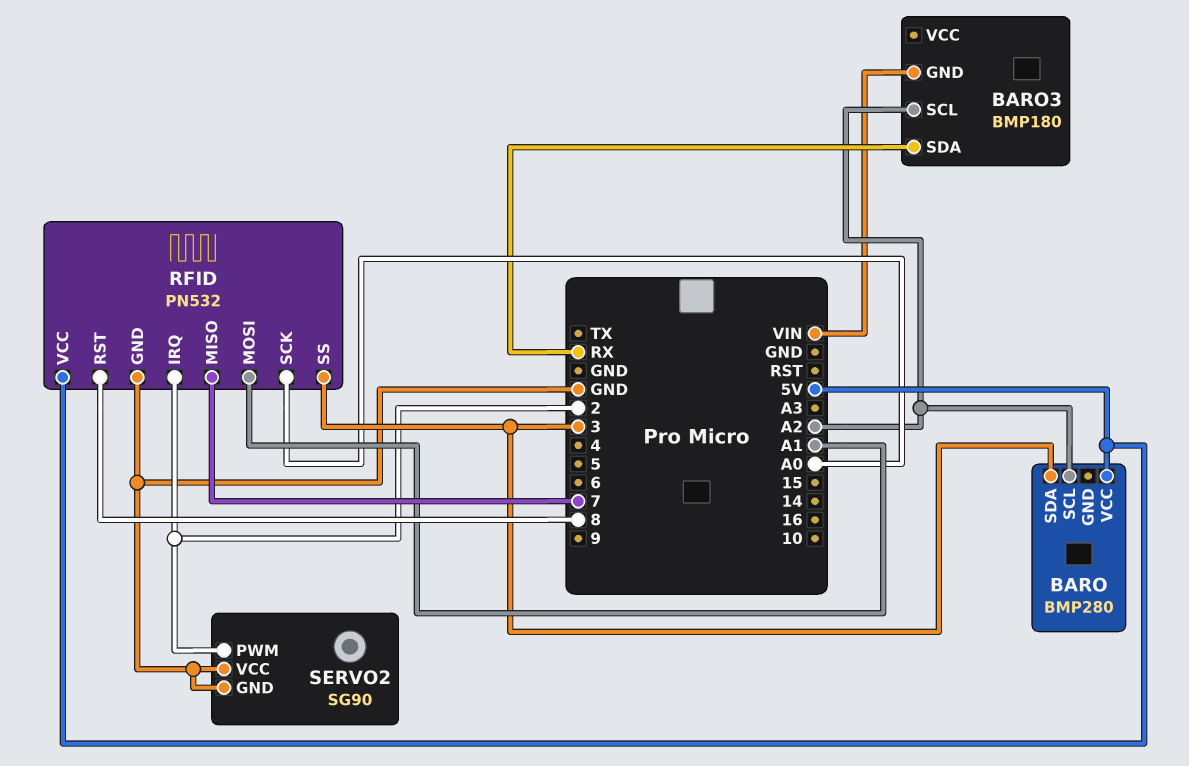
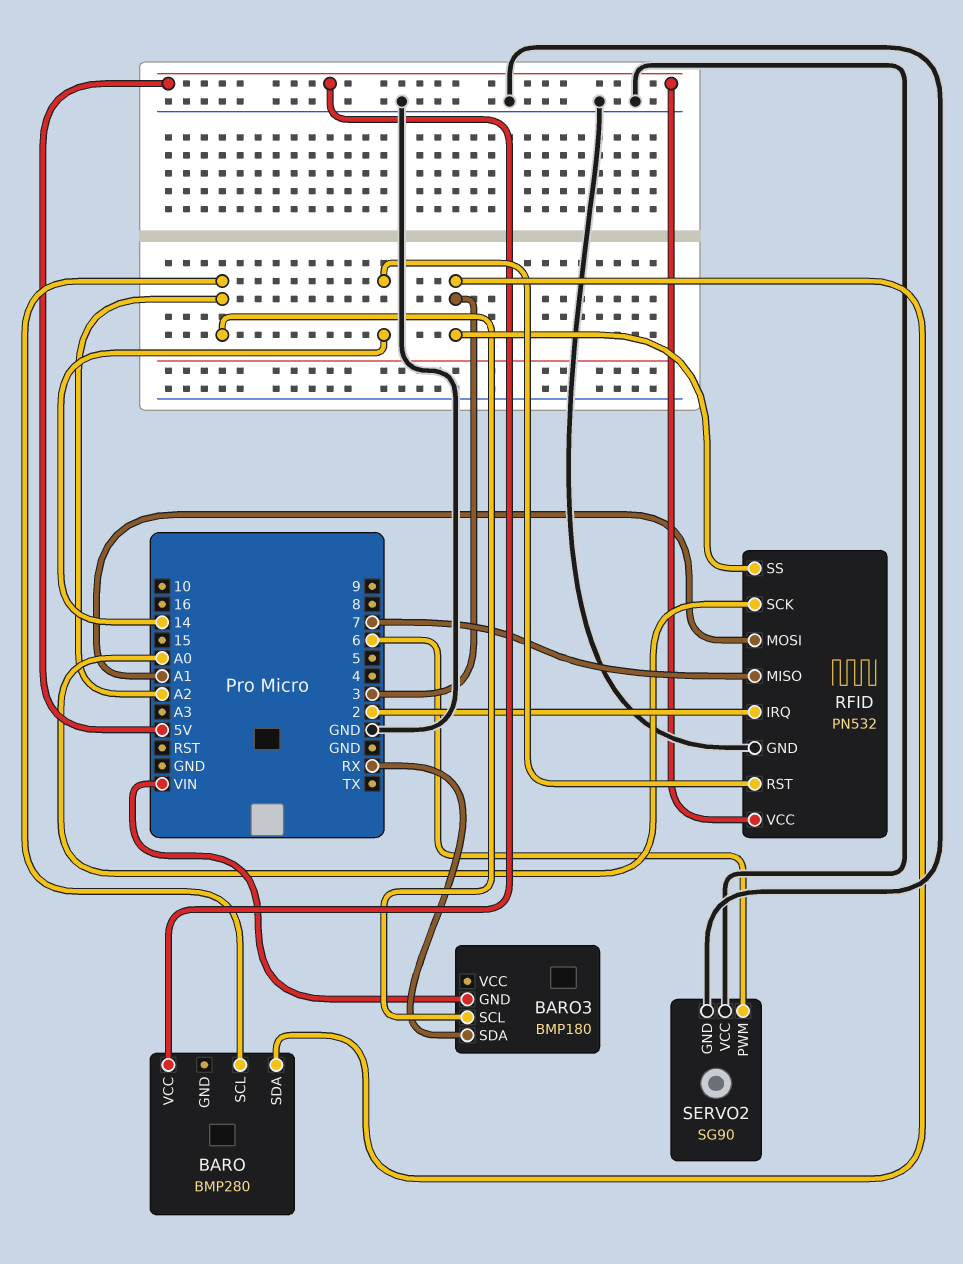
RFID pin RST: 8 -> 14
SERVO2 pin PWM: 2 -> 6

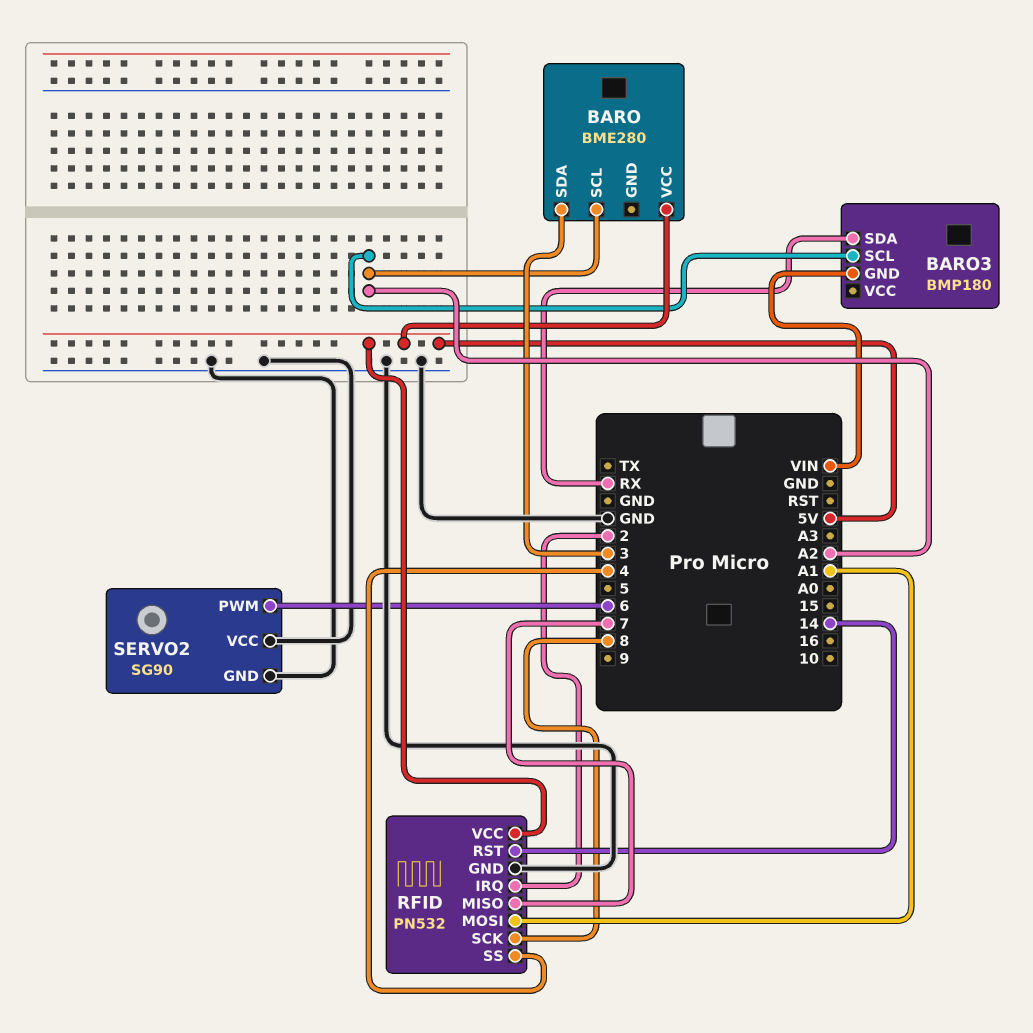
BARO: BMP280 -> BME280
RFID pin SCK: A0 -> 8
RFID pin SS: 3 -> 4

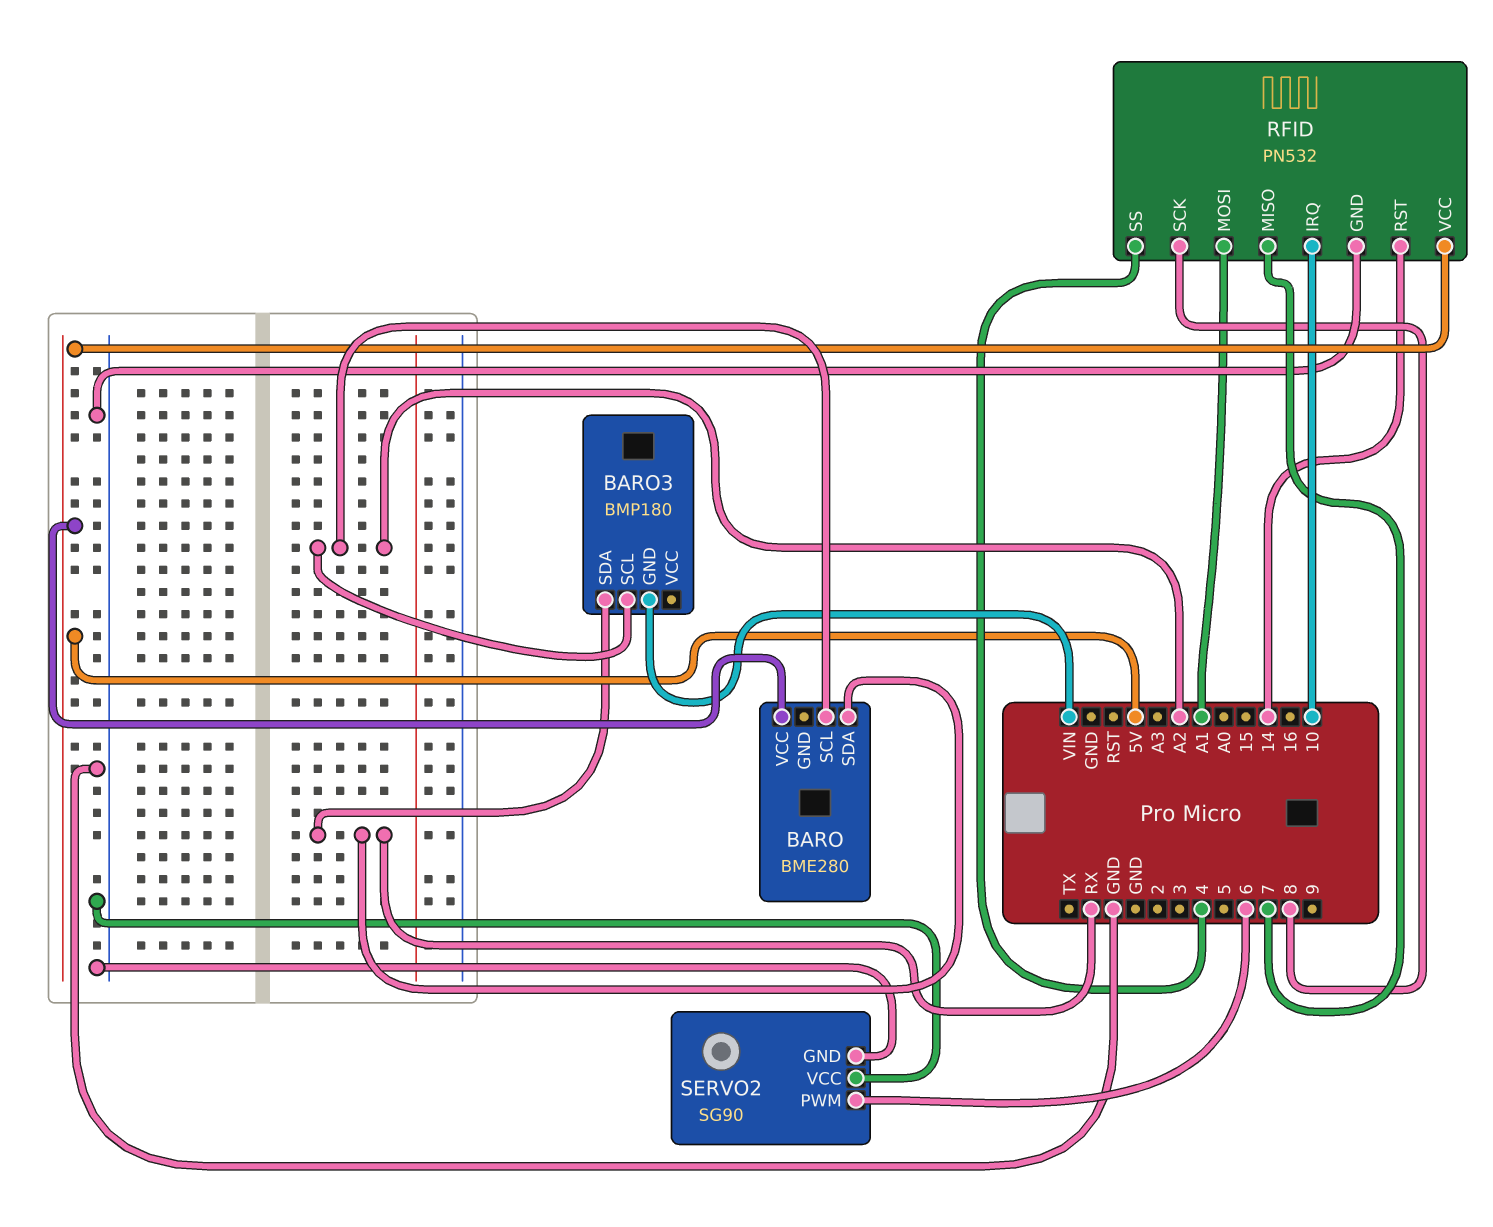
BARO pin SDA: 3 -> RX
RFID pin IRQ: 2 -> 10

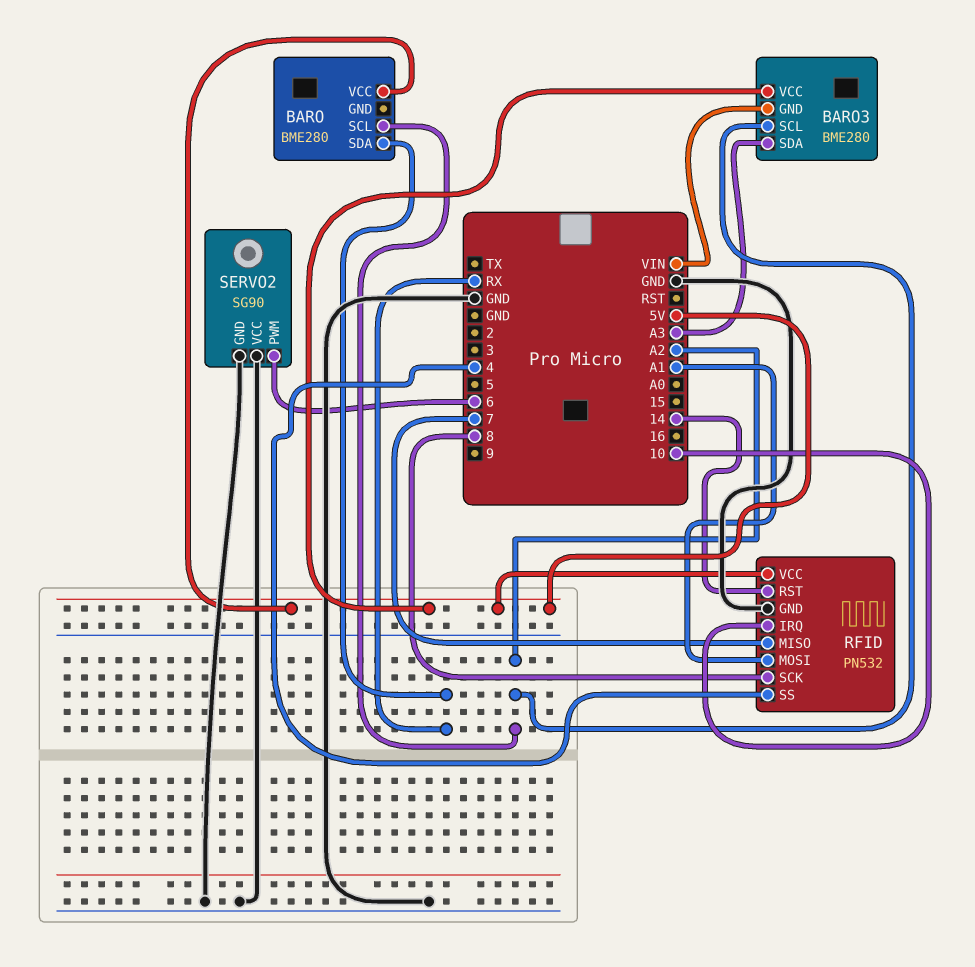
BARO3: BMP180 -> BME280
BARO3 pin SDA: RX -> A3
BARO3 pin VCC: none -> 5V

